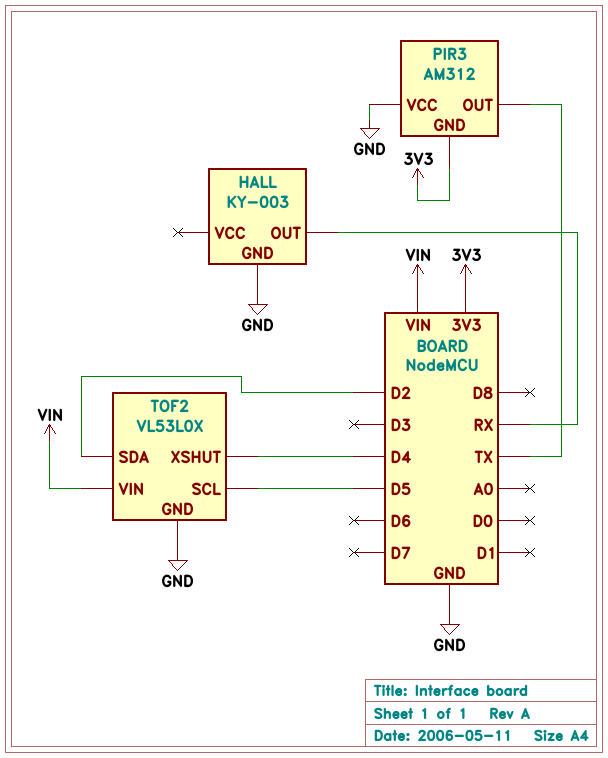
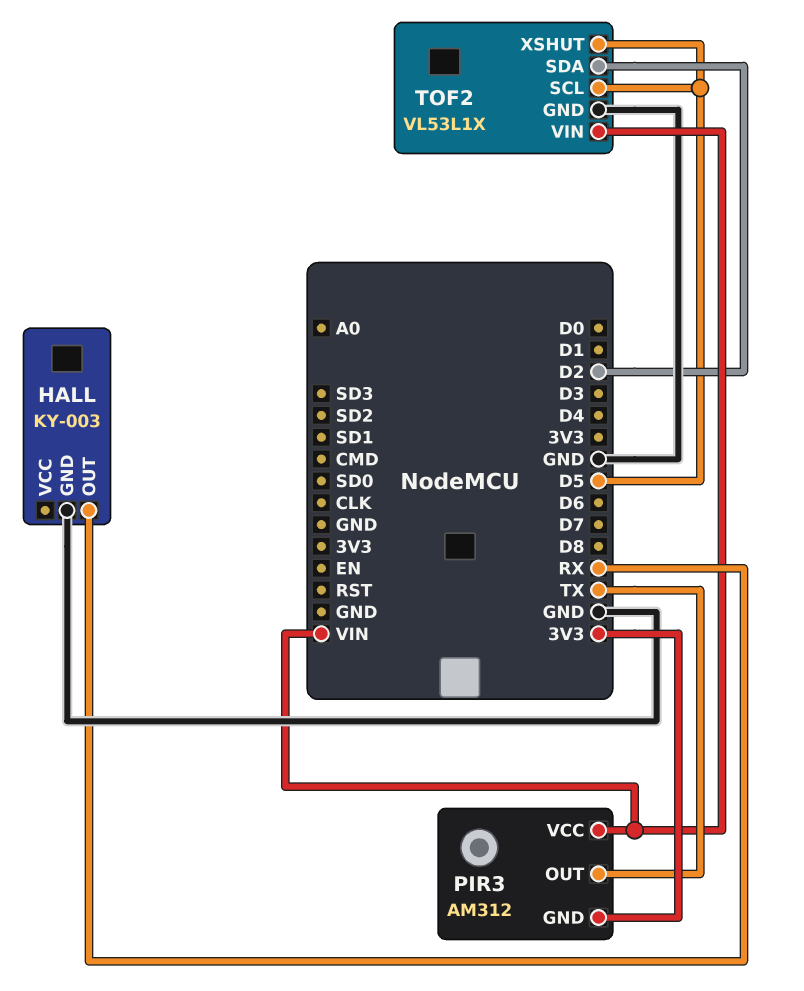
PIR3 pin VCC: GND -> VIN
TOF2: VL53L0X -> VL53L1X
TOF2 pin XSHUT: D4 -> D5

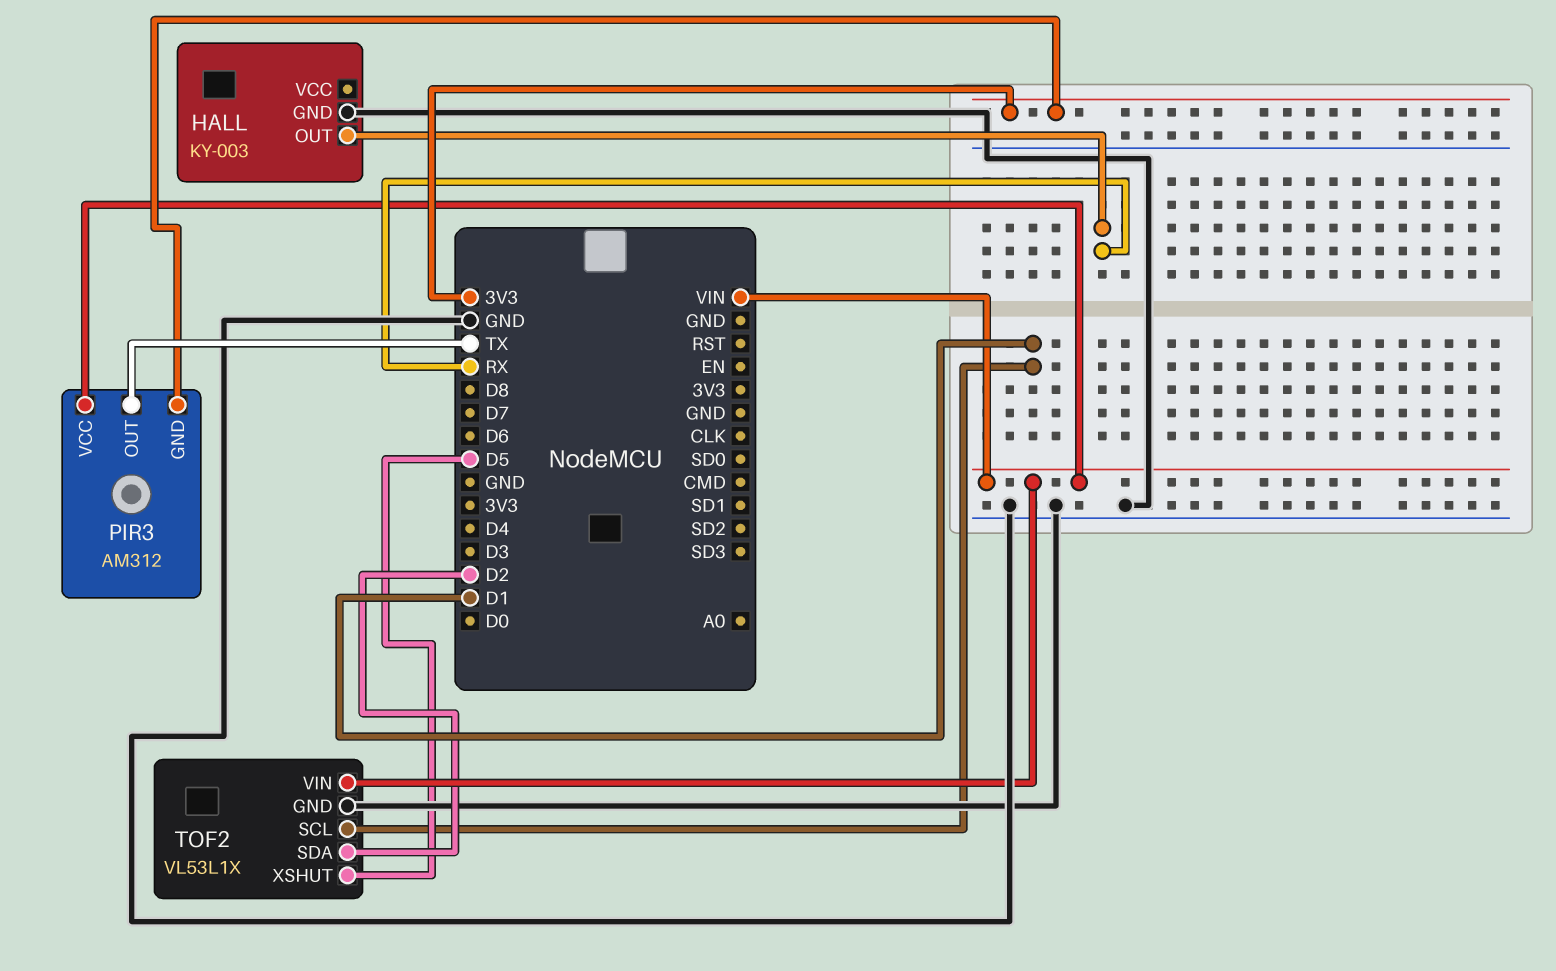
TOF2 pin SCL: D5 -> D1

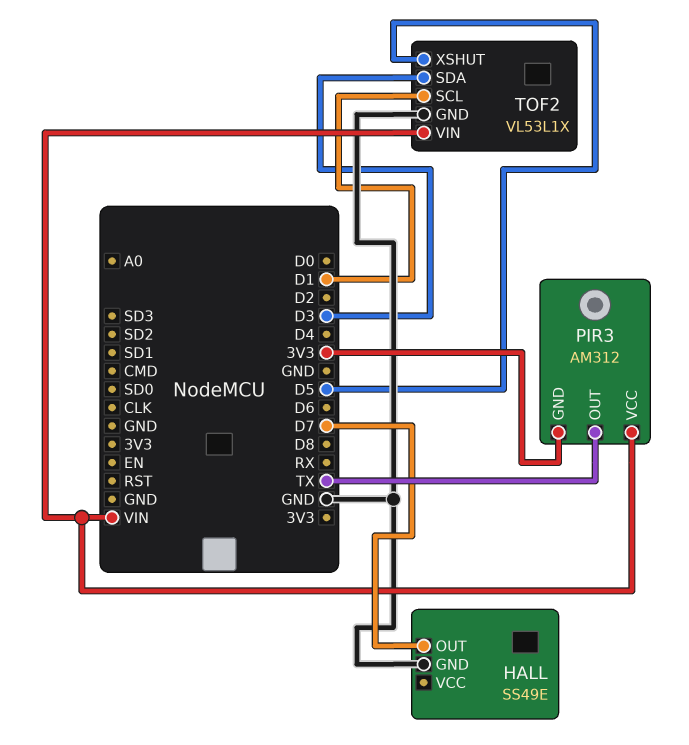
HALL: KY-003 -> SS49E
HALL pin OUT: RX -> D7
TOF2 pin SDA: D2 -> D3

